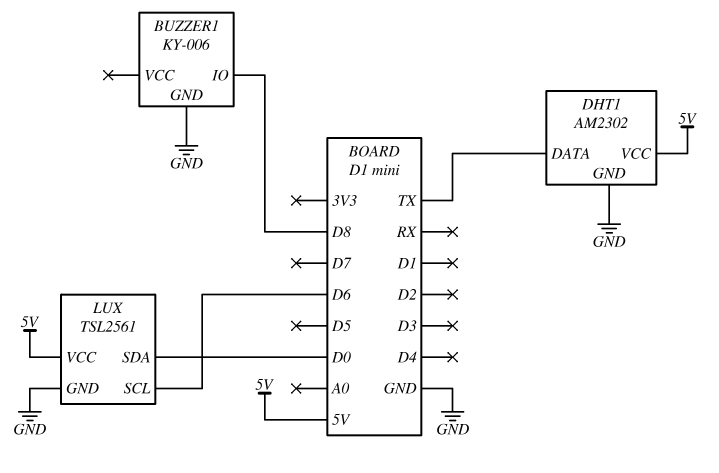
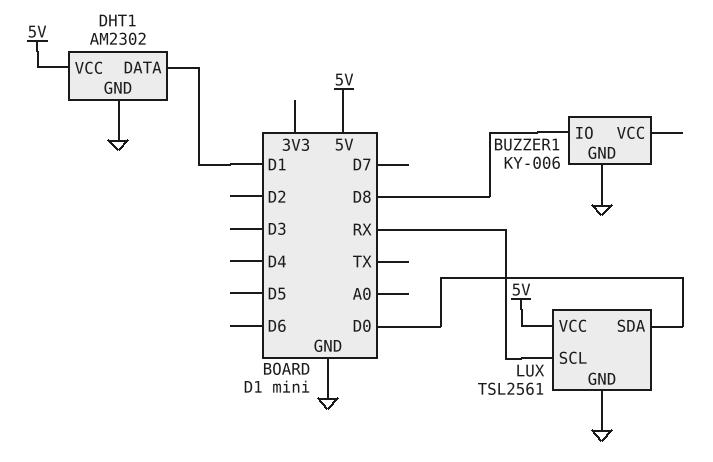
DHT1 pin DATA: TX -> D1
LUX pin SCL: D6 -> RX

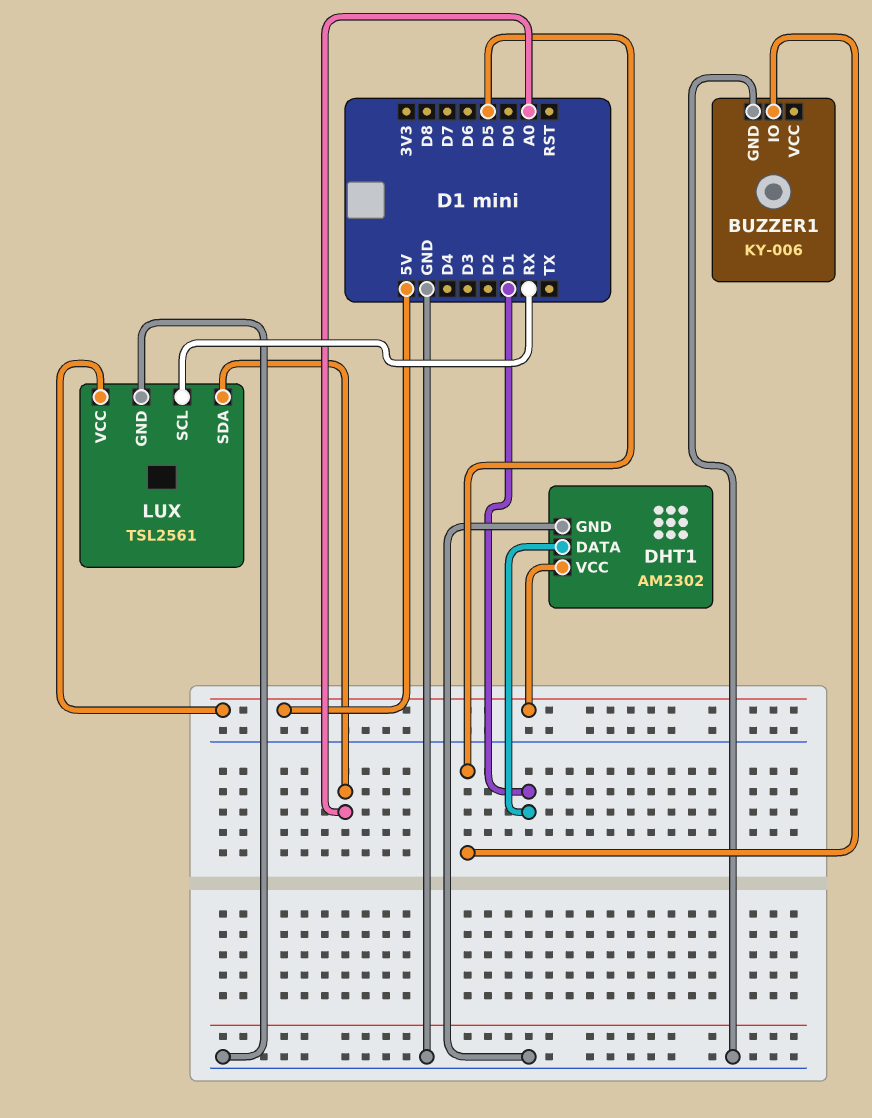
BUZZER1 pin IO: D8 -> D5
LUX pin SDA: D0 -> A0

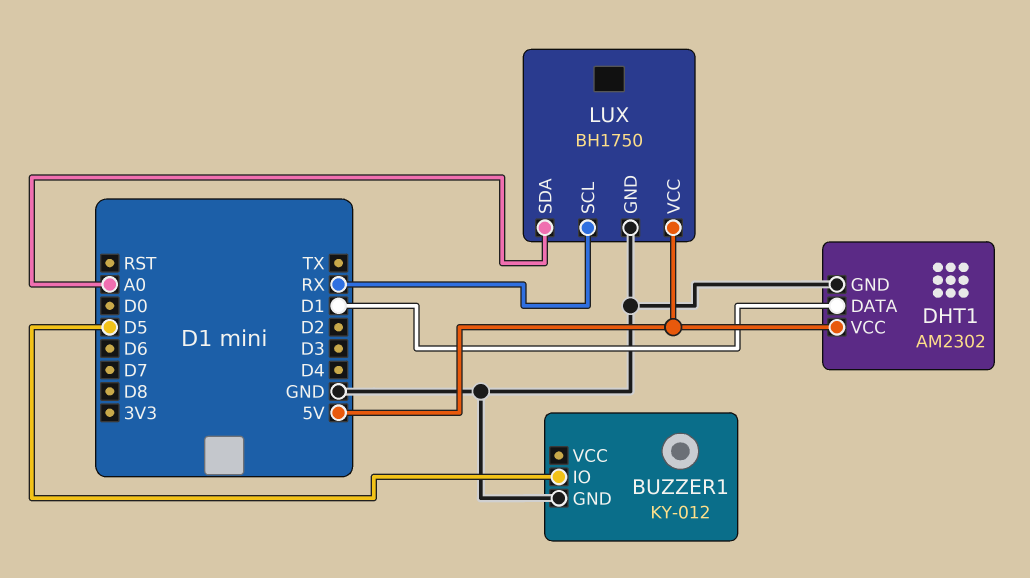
BUZZER1: KY-006 -> KY-012
LUX: TSL2561 -> BH1750

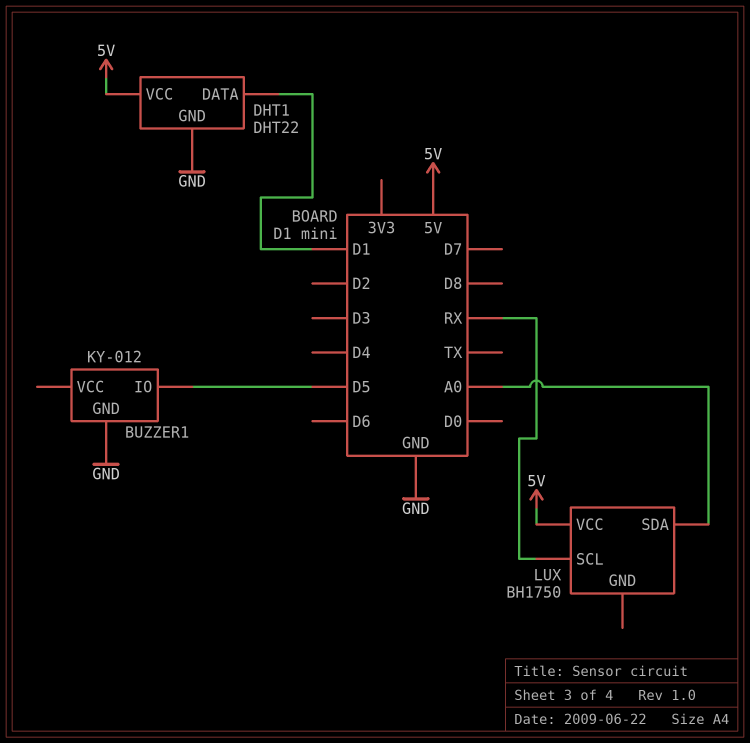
DHT1: AM2302 -> DHT22
LUX pin GND: GND -> none

